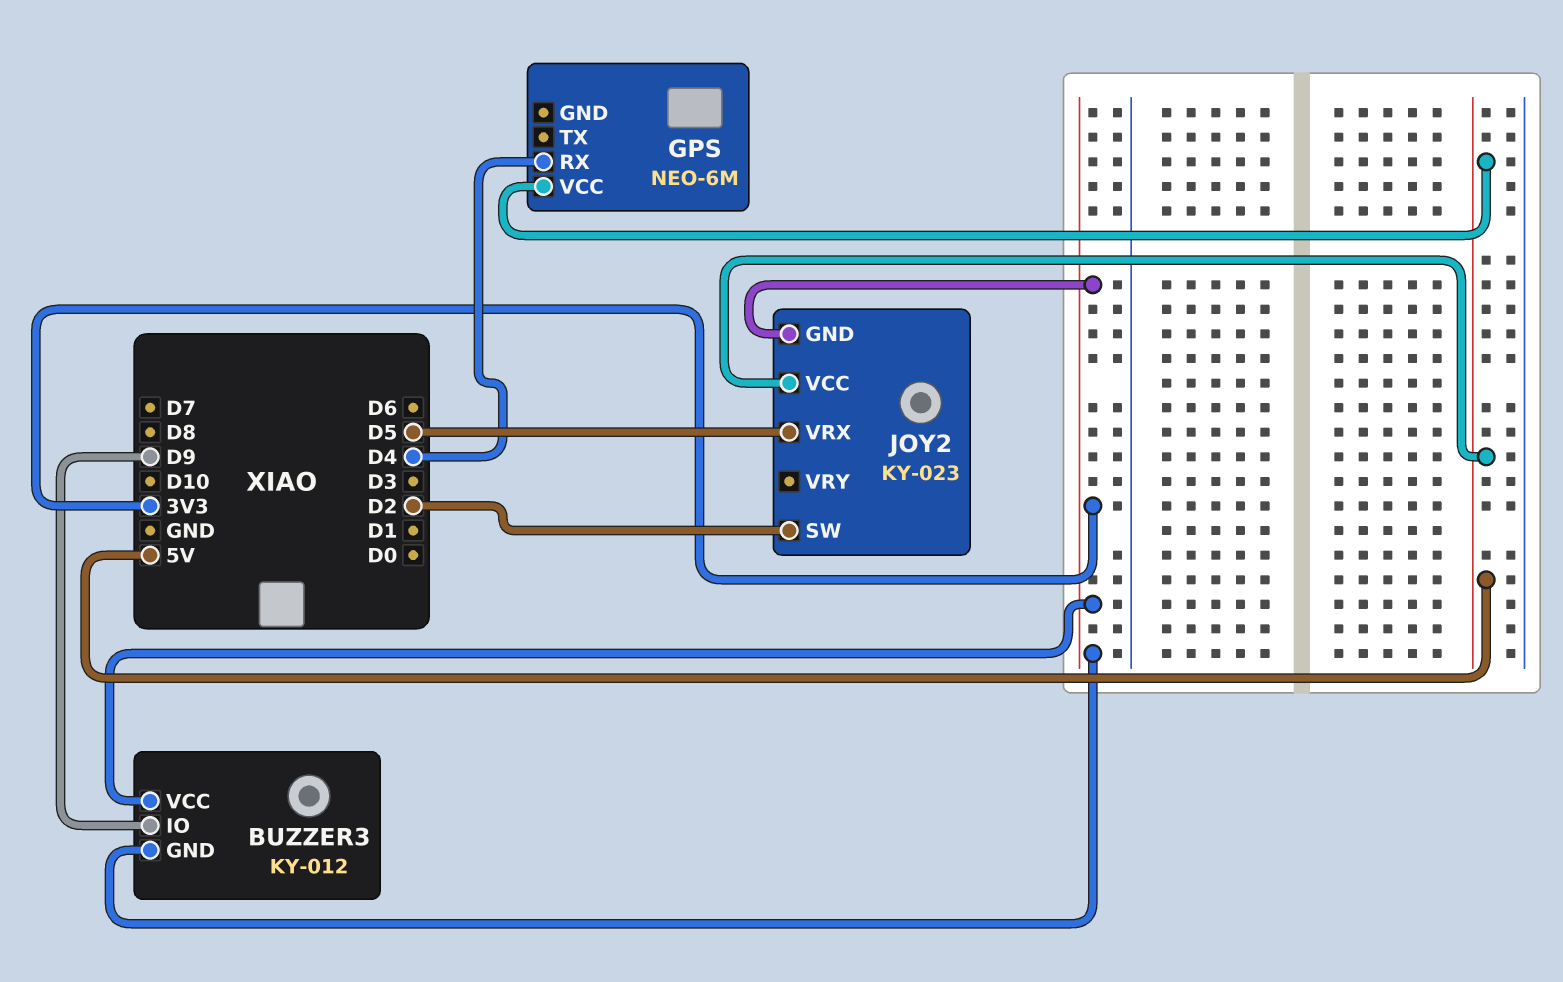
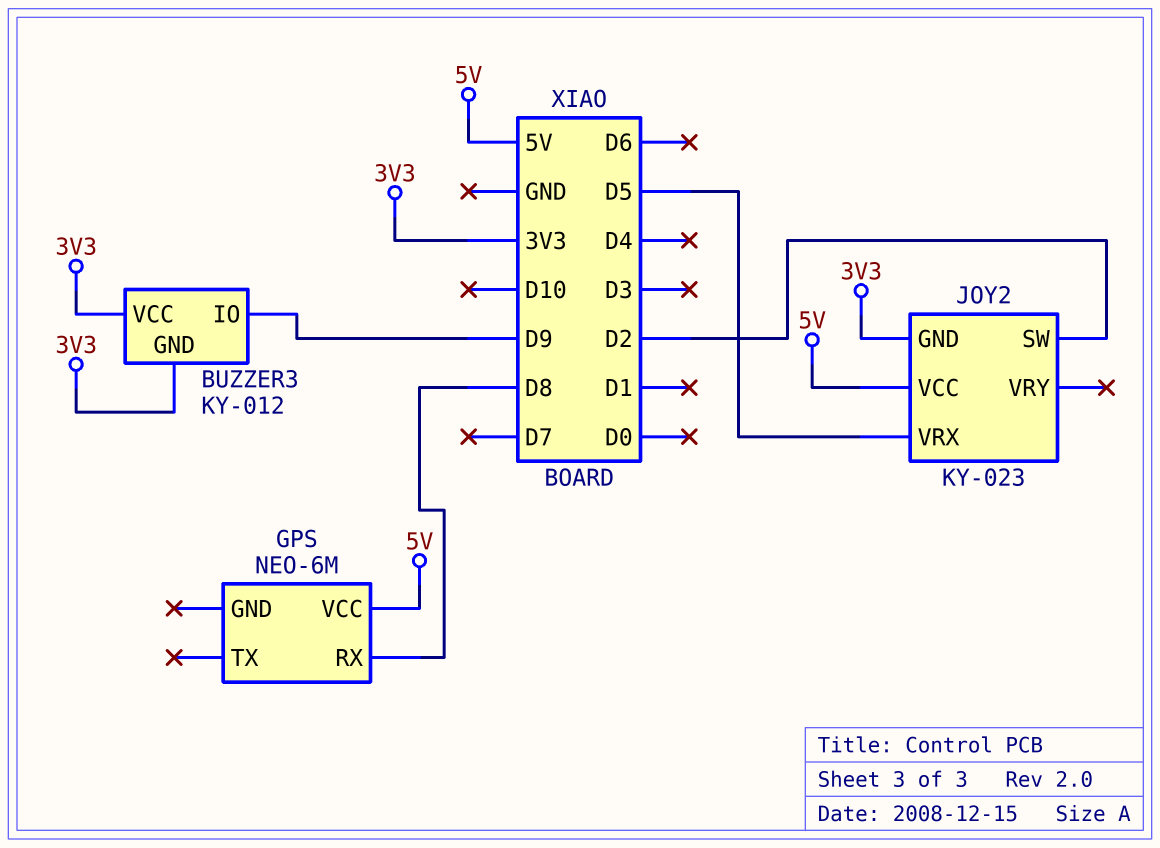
GPS pin RX: D4 -> D8

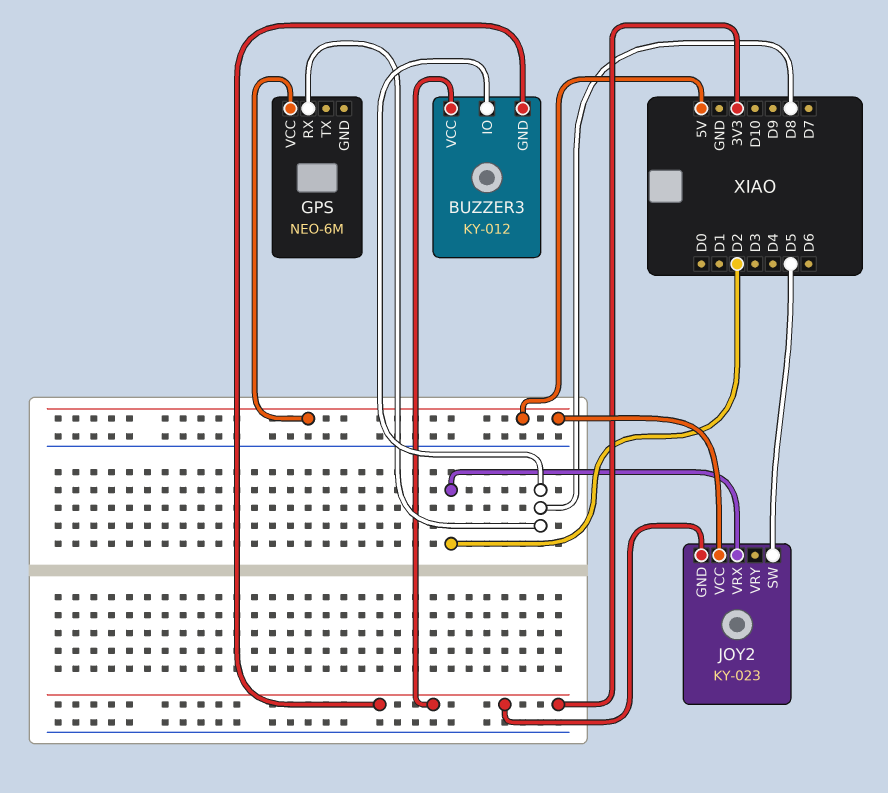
BUZZER3 pin IO: D9 -> D8
JOY2 pin SW: D2 -> D5
JOY2 pin VRX: D5 -> D2

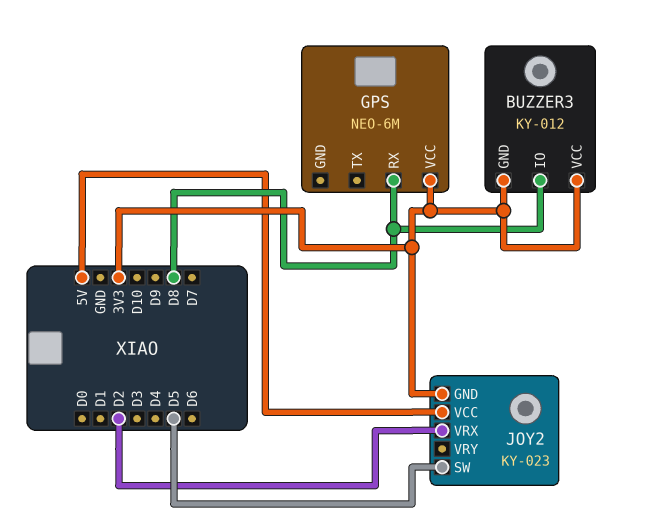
GPS pin VCC: 5V -> 3V3

